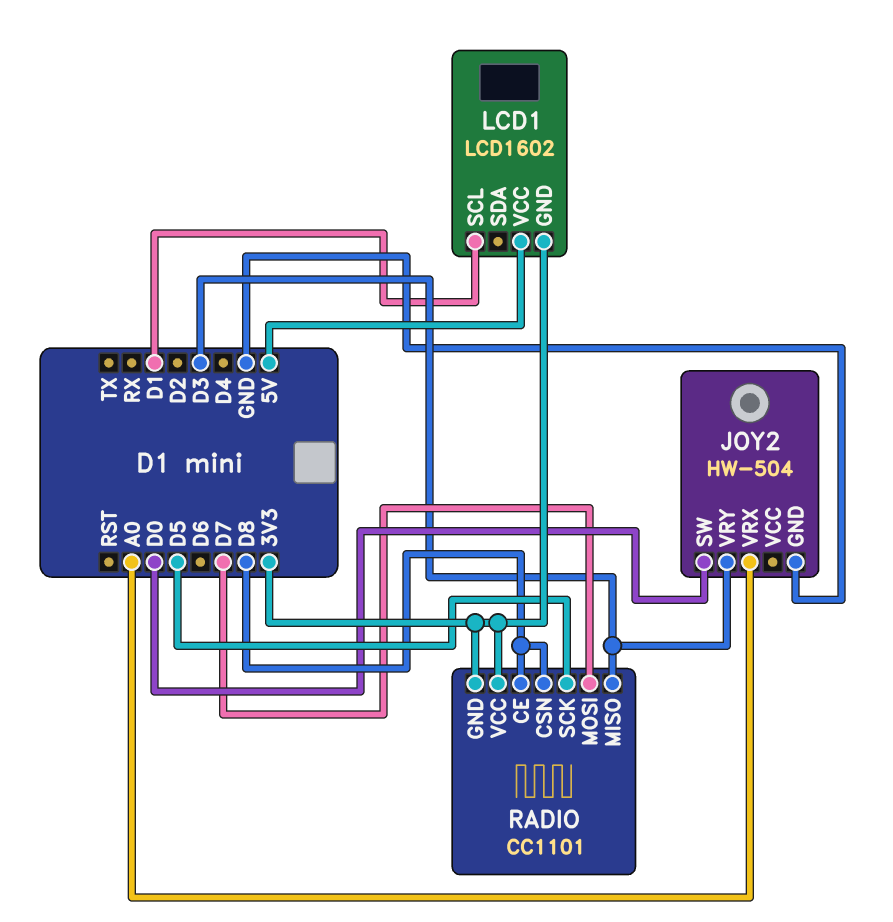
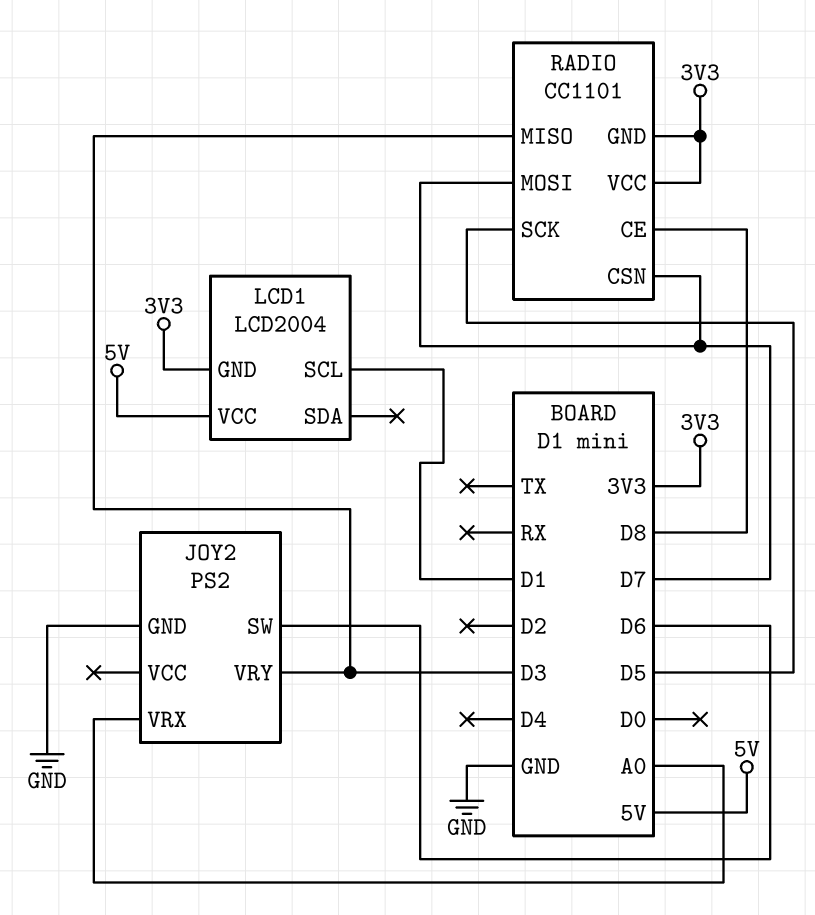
JOY2: HW-504 -> PS2
JOY2 pin SW: D0 -> D6
LCD1: LCD1602 -> LCD2004
RADIO pin CSN: D8 -> D7

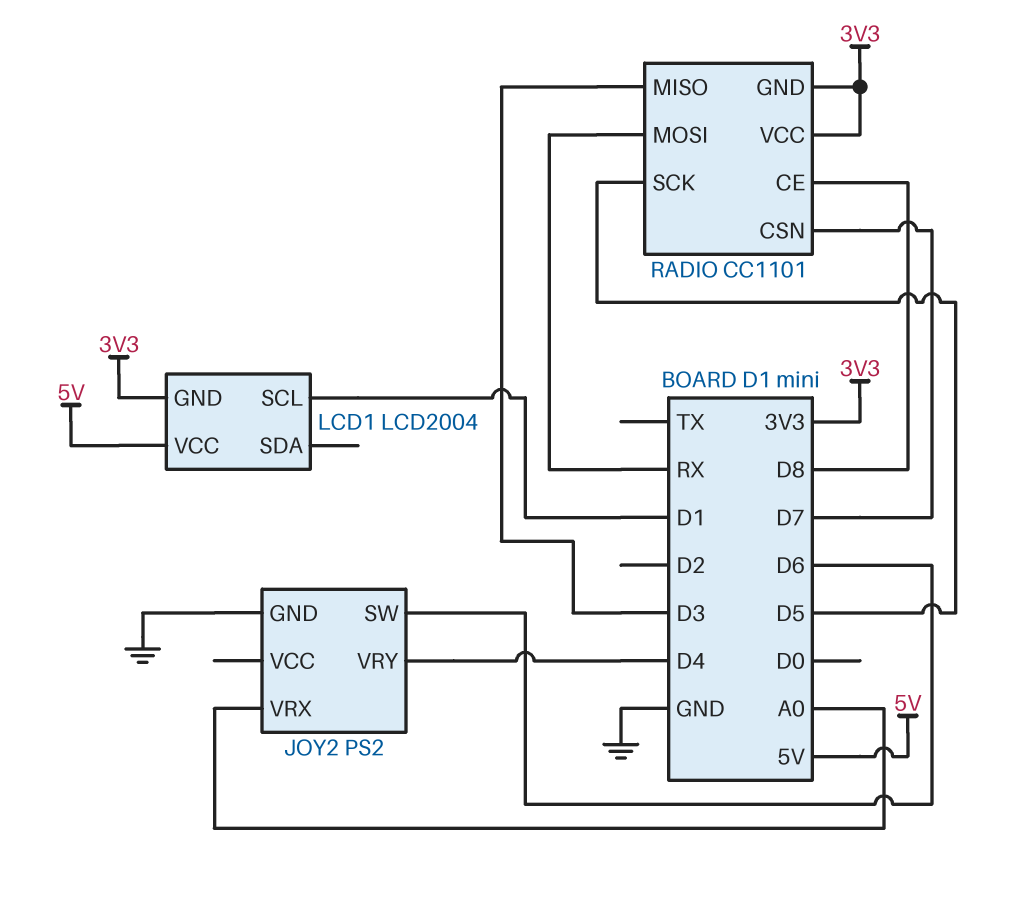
JOY2 pin VRY: D3 -> D4
RADIO pin MOSI: D7 -> RX

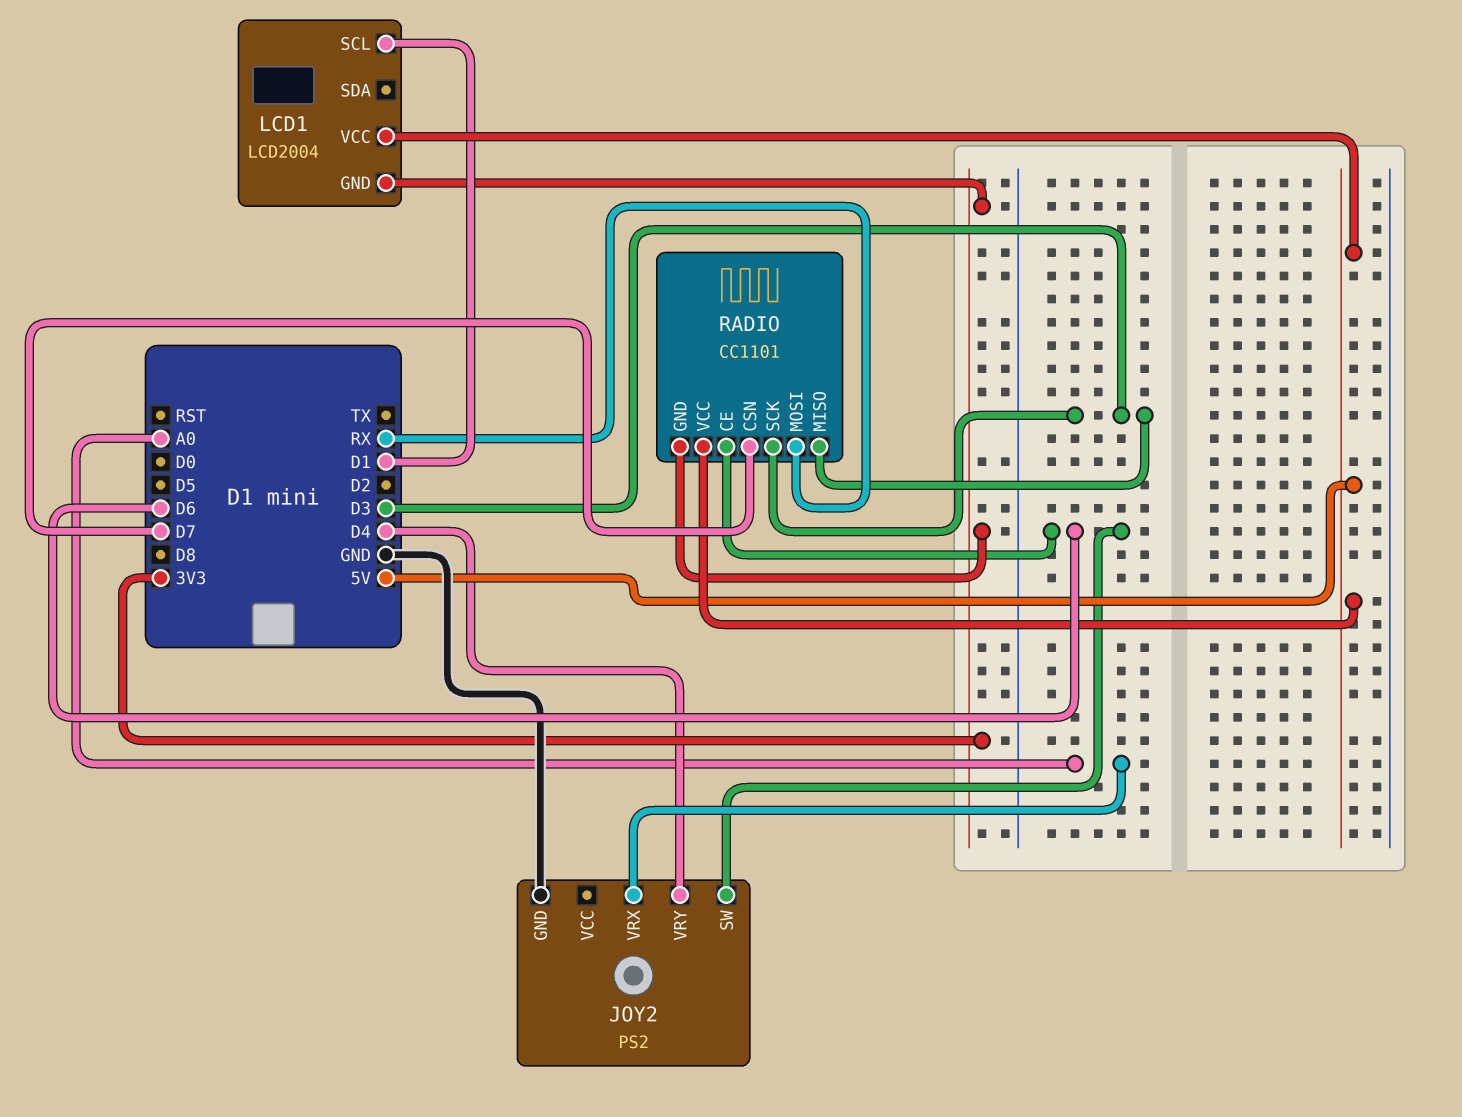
RADIO pin CE: D8 -> D6
RADIO pin SCK: D5 -> D3
RADIO pin VCC: 3V3 -> 5V

